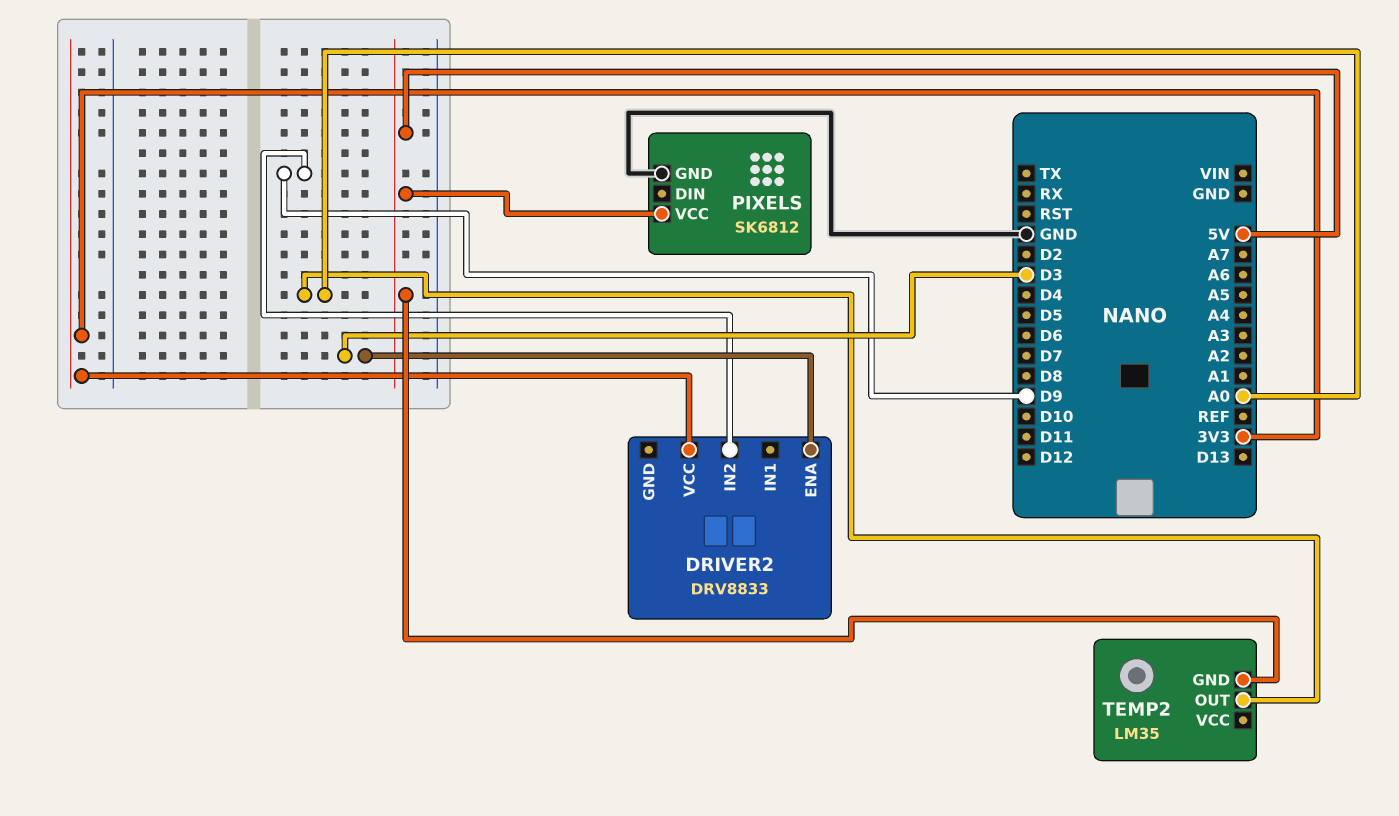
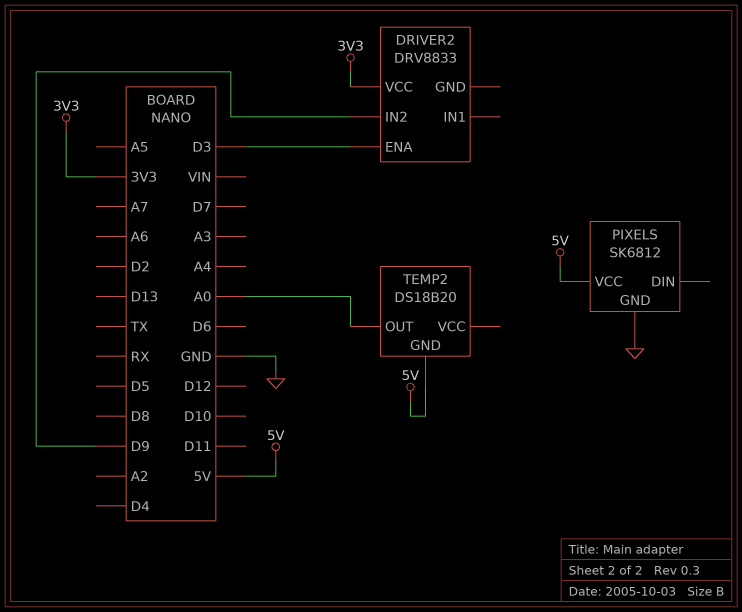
TEMP2: LM35 -> DS18B20

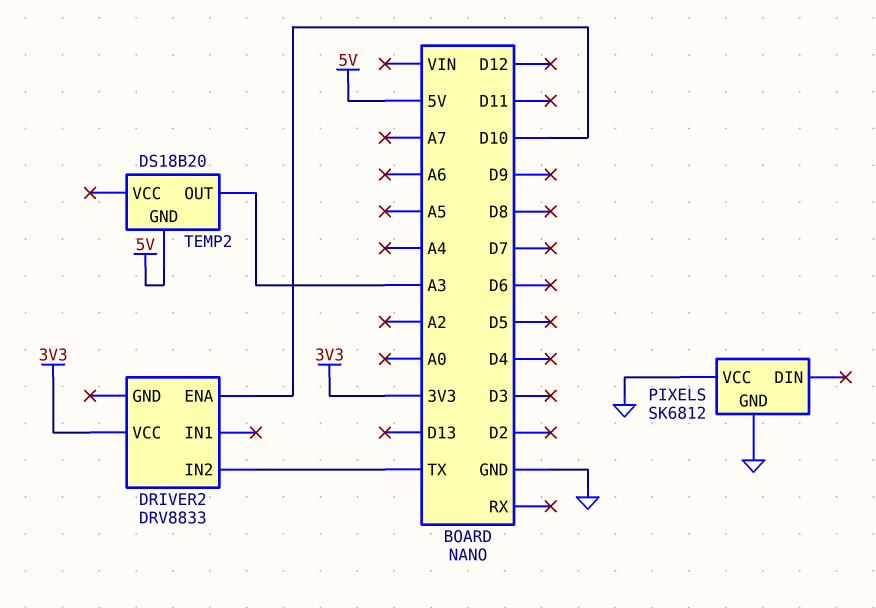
DRIVER2 pin ENA: D3 -> D10
DRIVER2 pin IN2: D9 -> TX
PIXELS pin VCC: 5V -> GND
TEMP2 pin OUT: A0 -> A3

